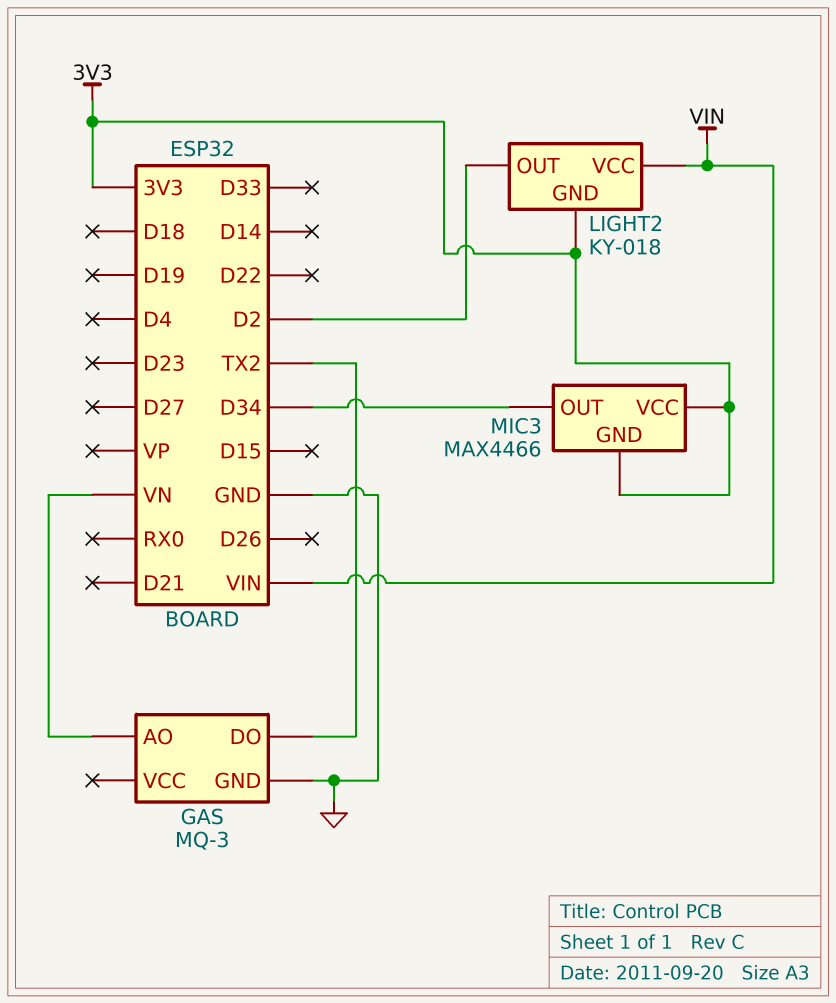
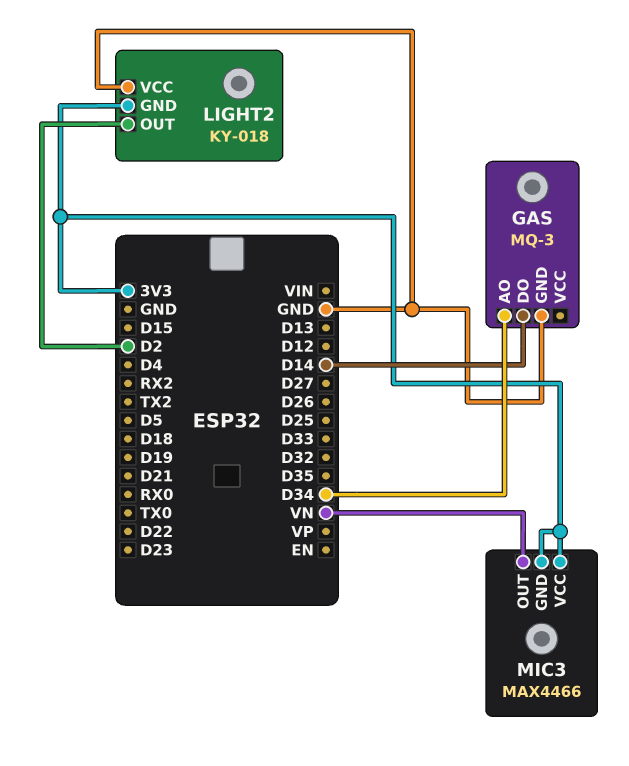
GAS pin AO: VN -> D34
GAS pin DO: TX2 -> D14
LIGHT2 pin VCC: VIN -> GND
MIC3 pin OUT: D34 -> VN

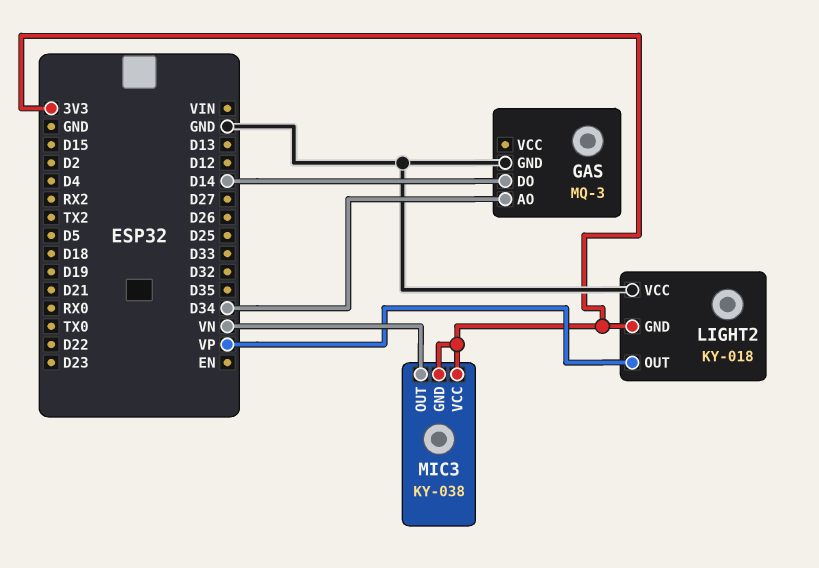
LIGHT2 pin OUT: D2 -> VP
MIC3: MAX4466 -> KY-038

